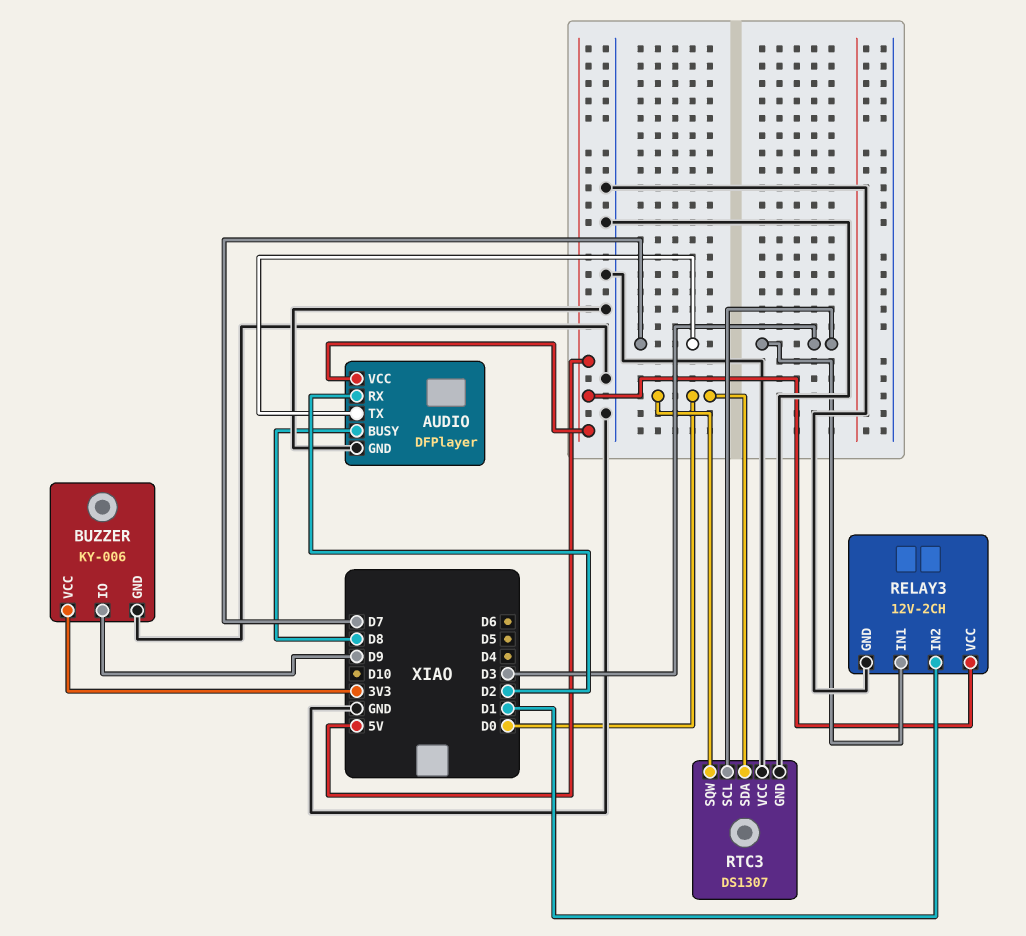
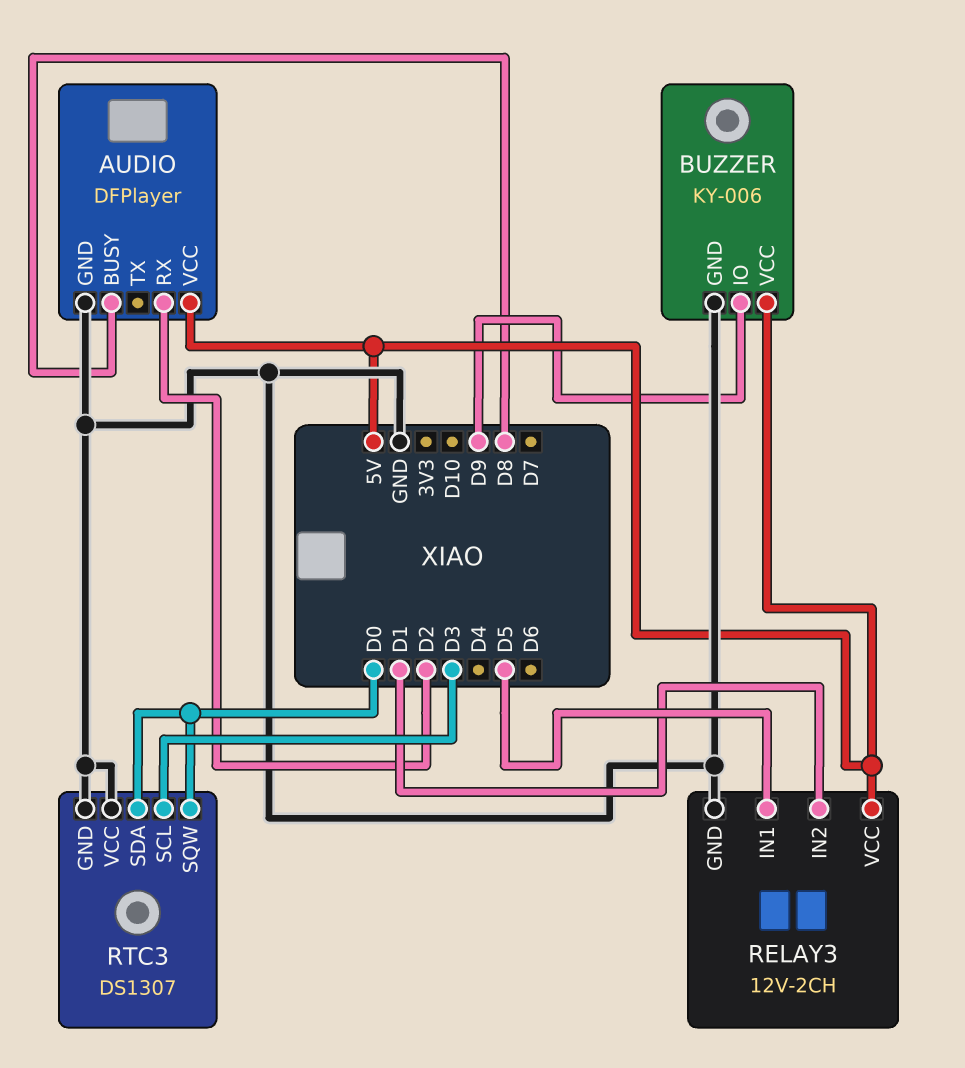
AUDIO pin TX: D7 -> none
BUZZER pin VCC: 3V3 -> 5V
RELAY3 pin IN1: D3 -> D5

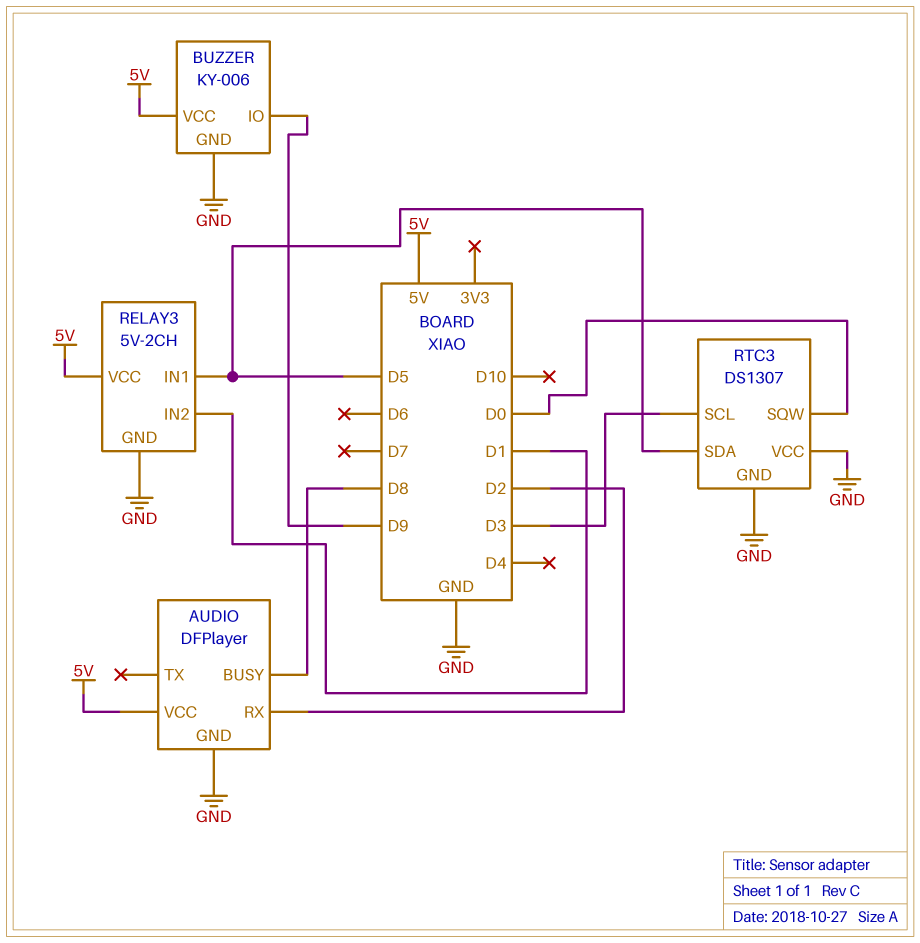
RELAY3: 12V-2CH -> 5V-2CH
RTC3 pin SDA: D0 -> D5

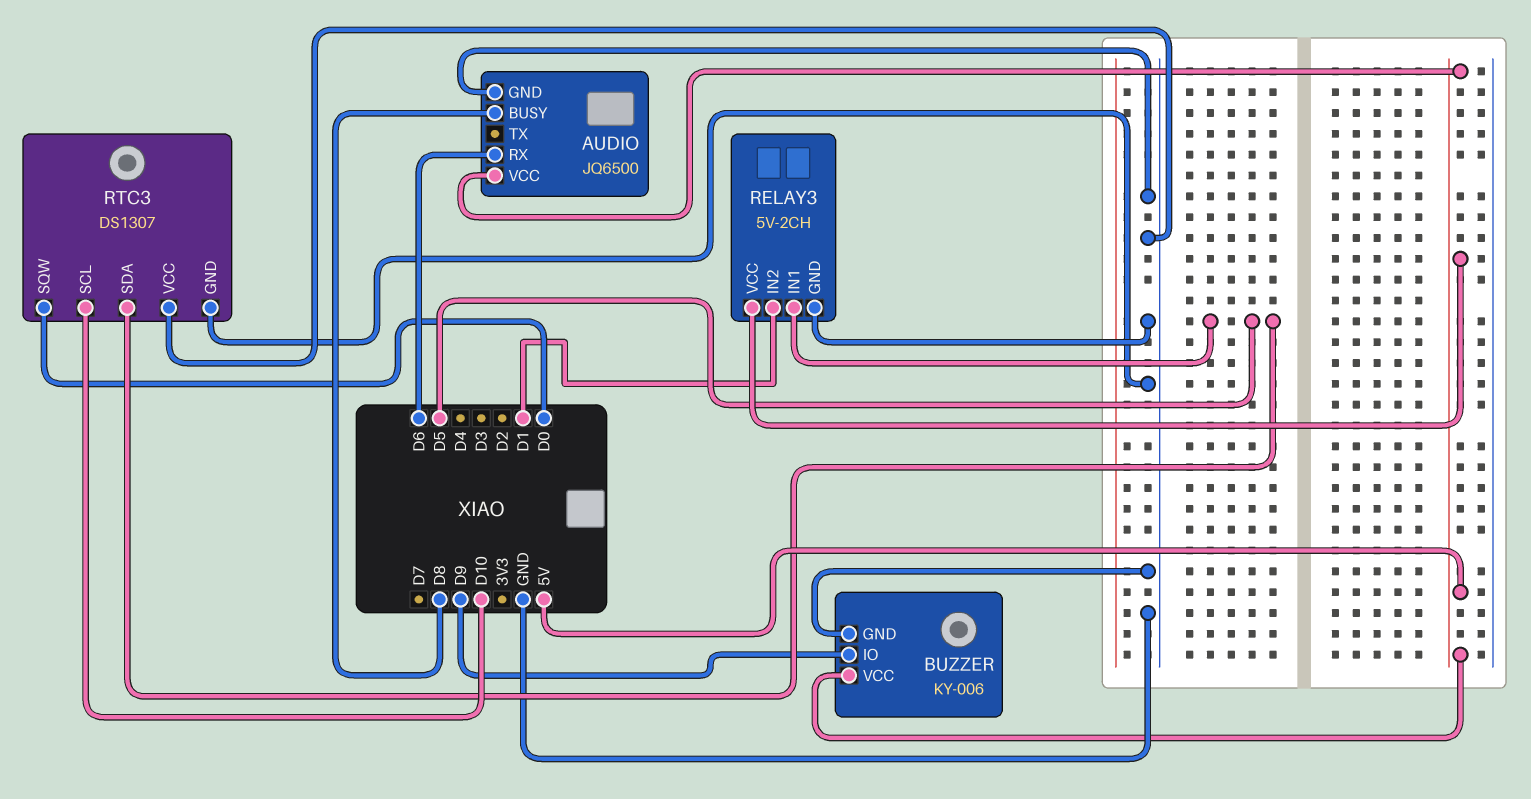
AUDIO: DFPlayer -> JQ6500
AUDIO pin RX: D2 -> D6
RTC3 pin SCL: D3 -> D10

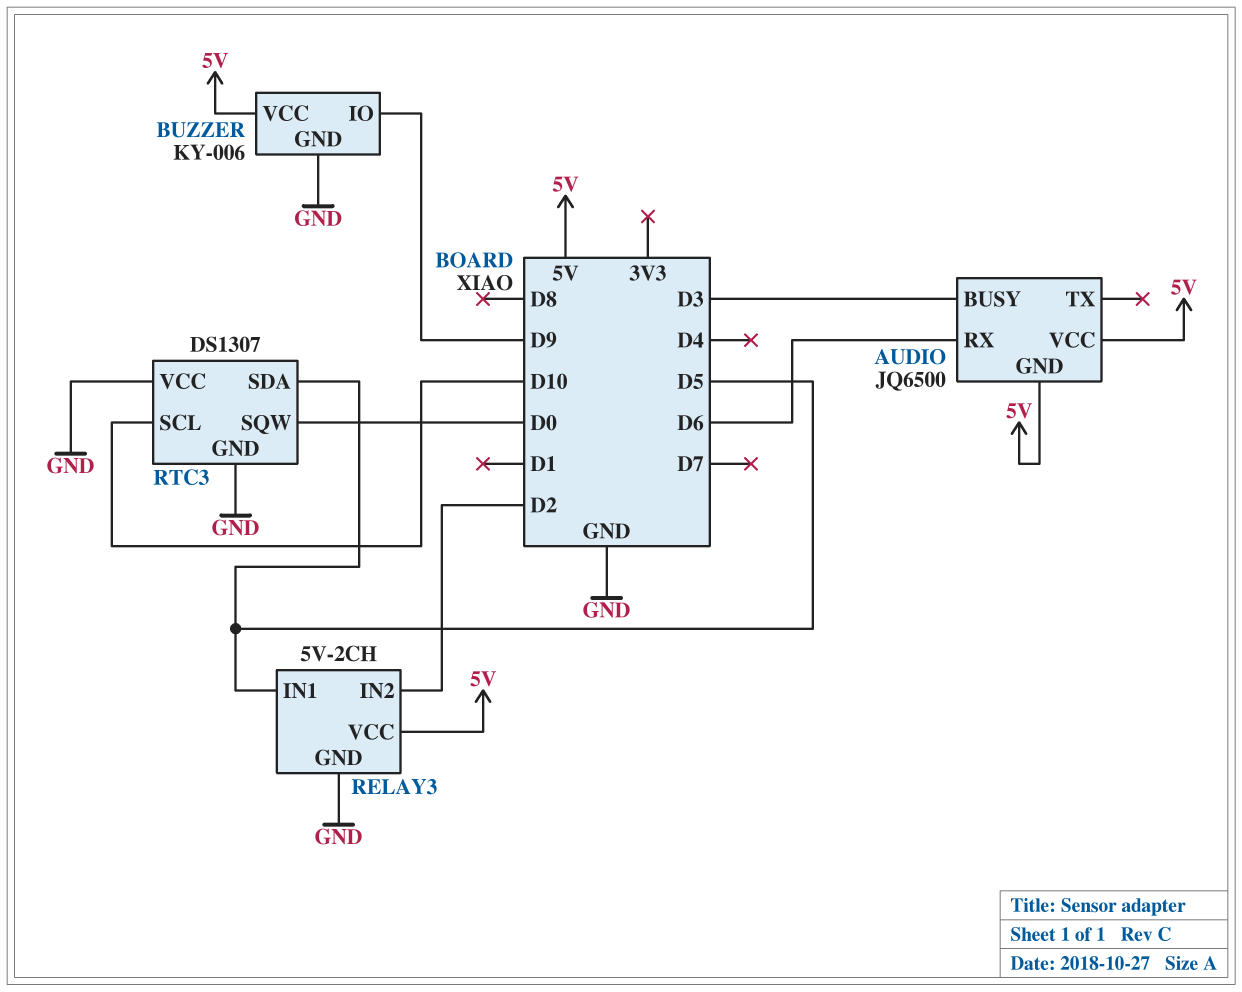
AUDIO pin BUSY: D8 -> D3
AUDIO pin GND: GND -> 5V
RELAY3 pin IN2: D1 -> D2

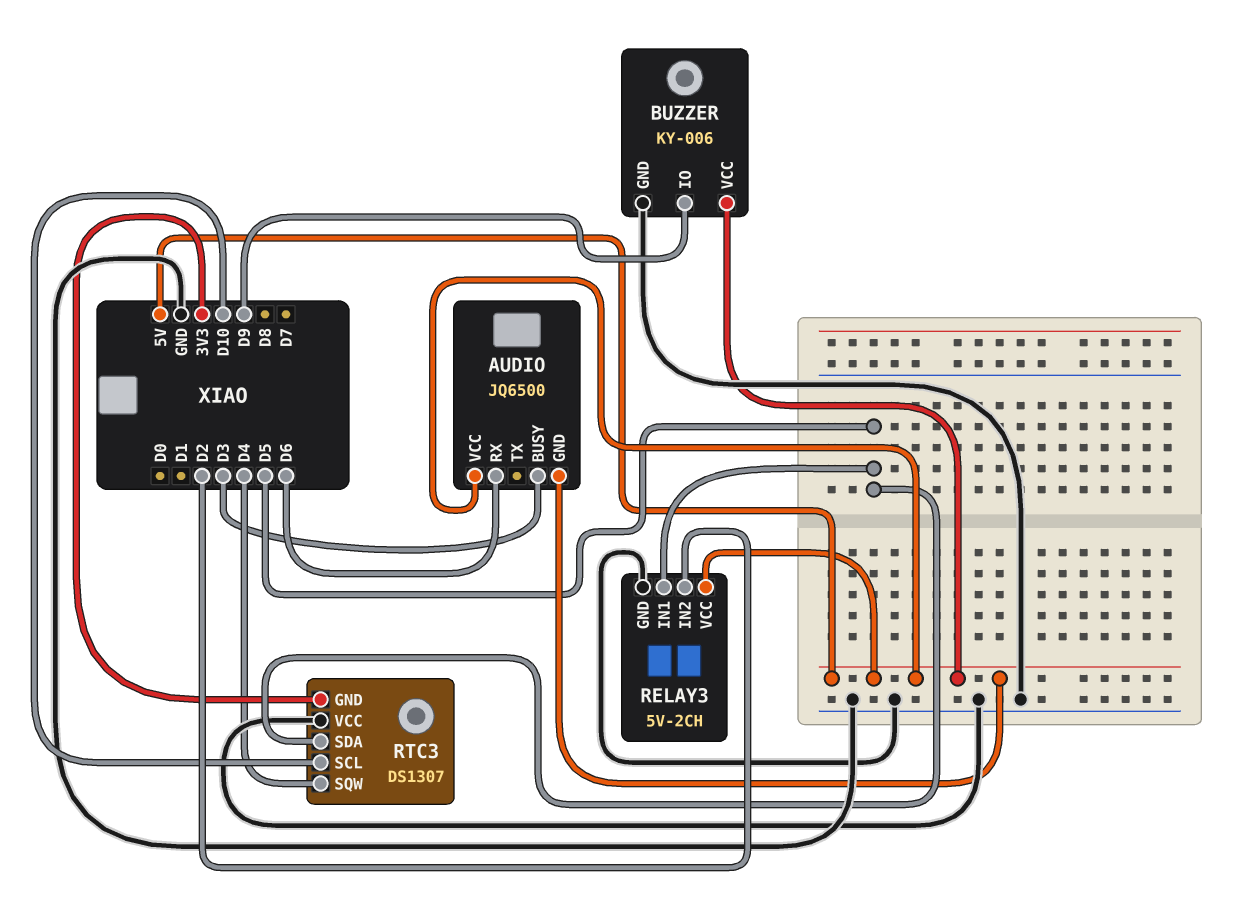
RTC3 pin GND: GND -> 3V3
RTC3 pin SQW: D0 -> D4

